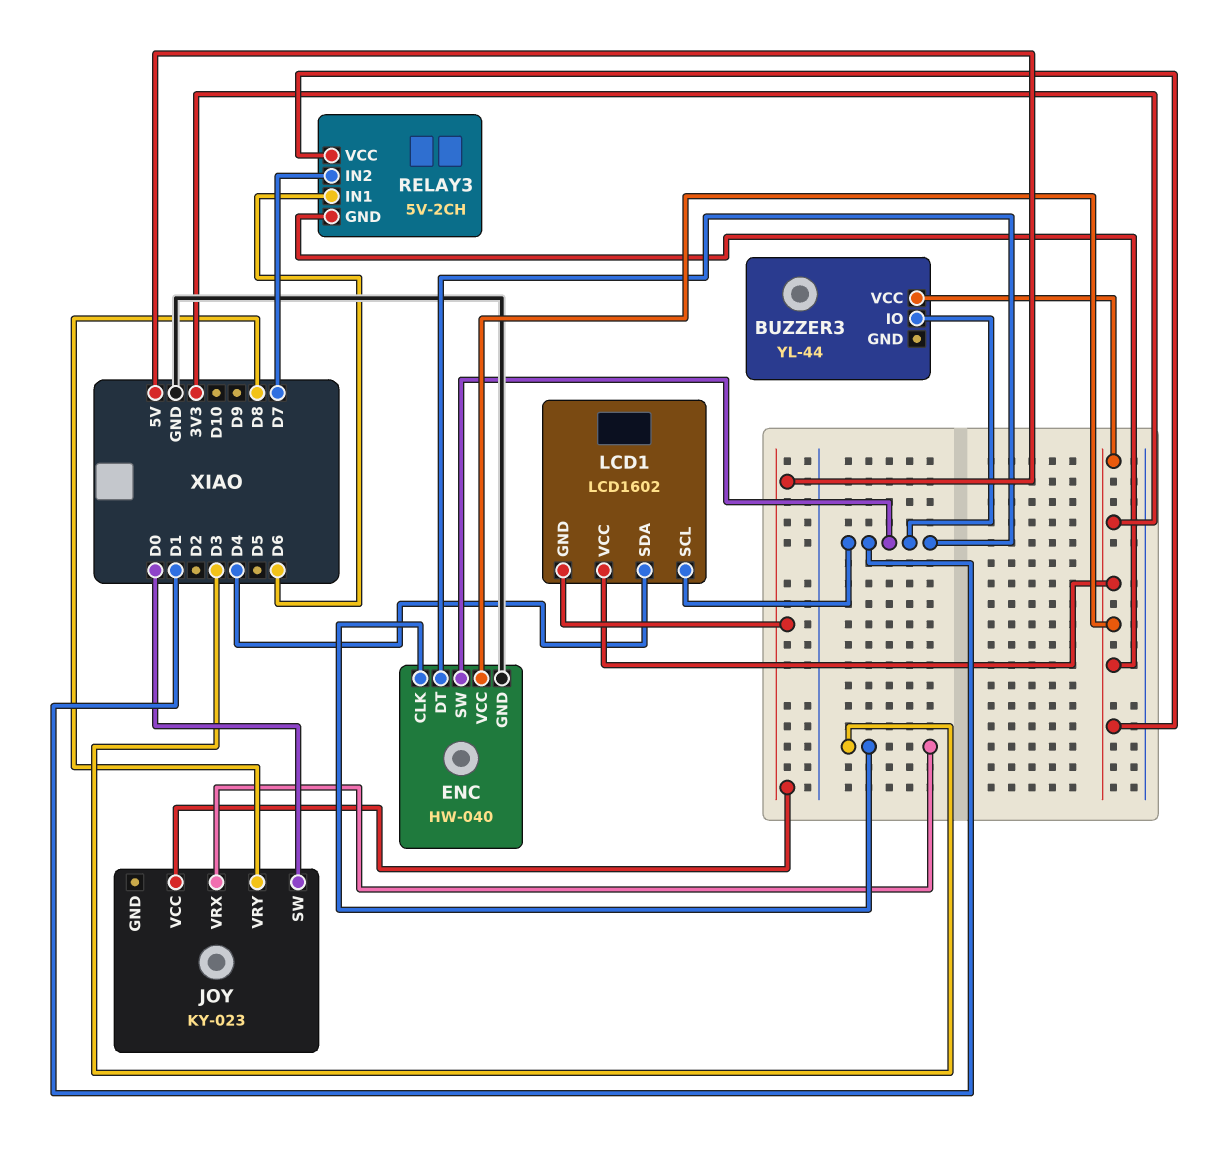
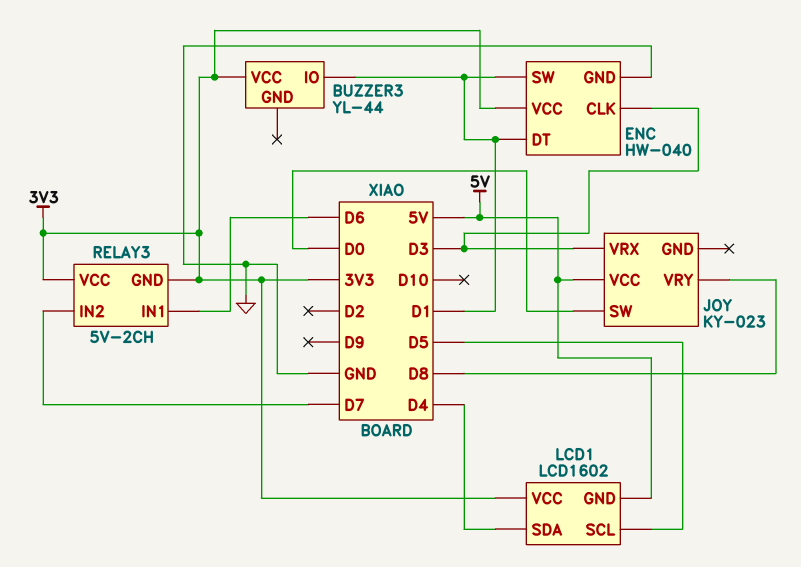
LCD1 pin SCL: D1 -> D5

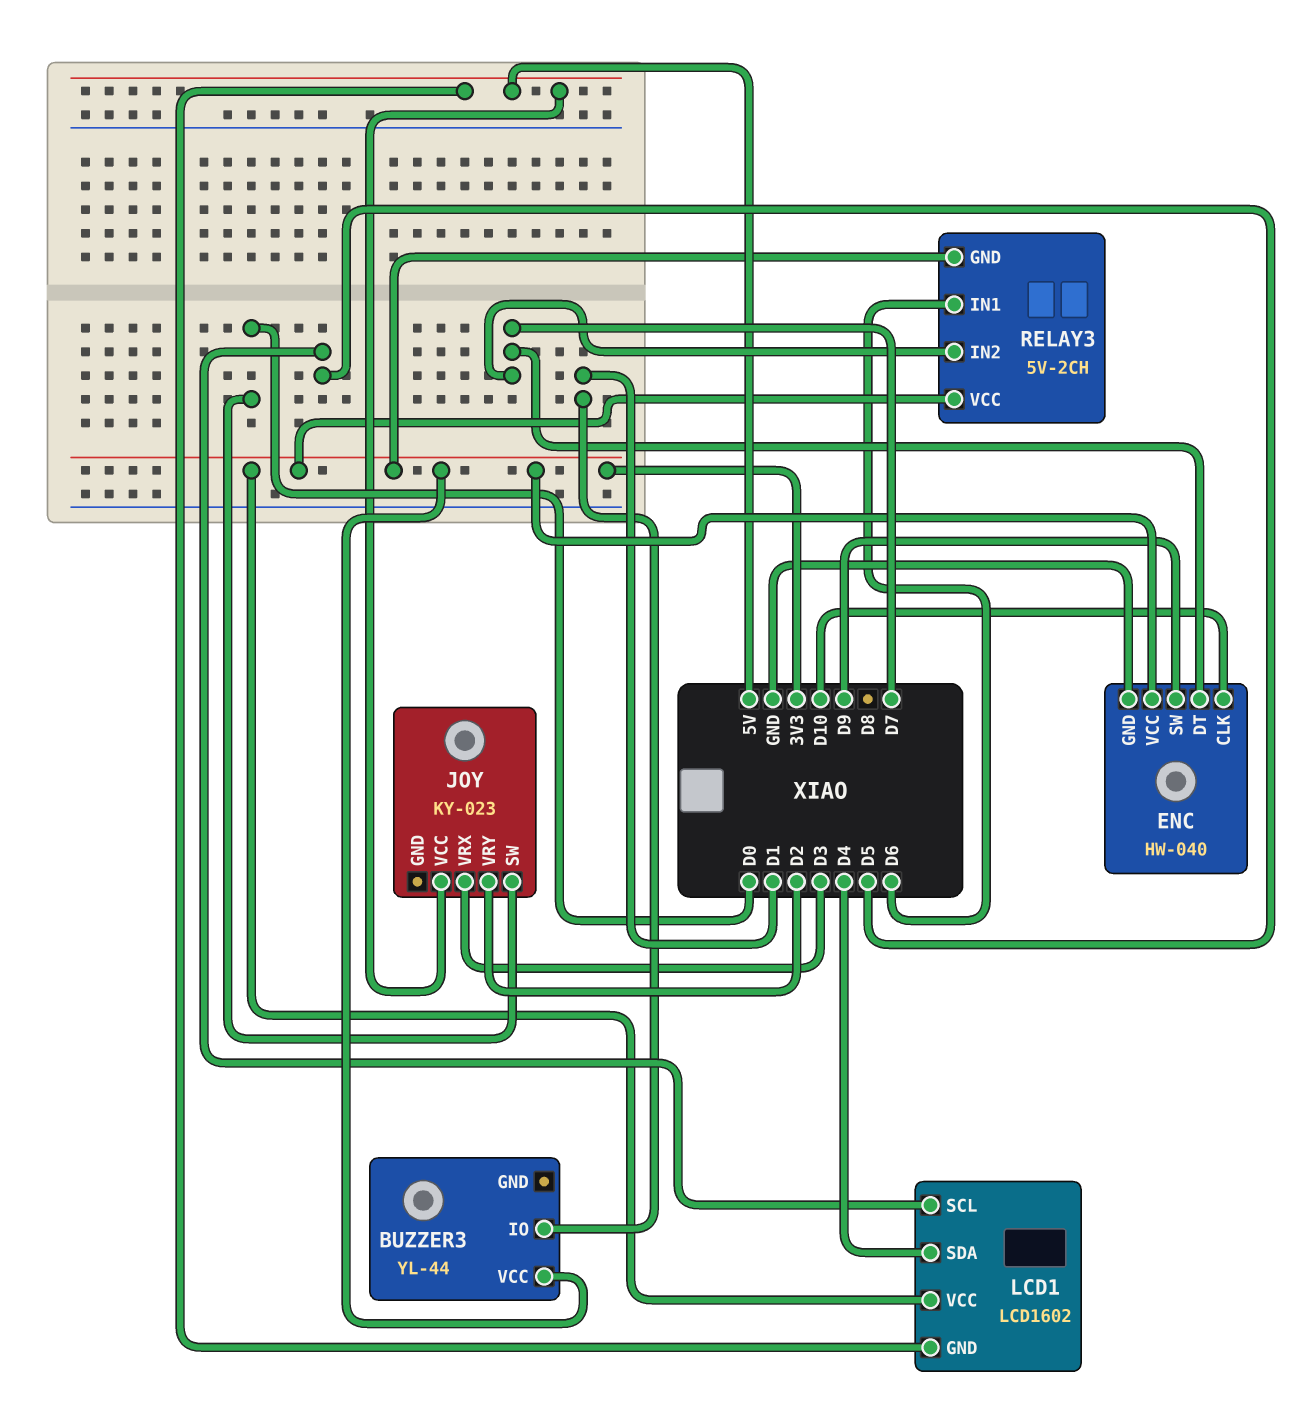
ENC pin CLK: D3 -> D10
ENC pin DT: D1 -> D7
ENC pin SW: D1 -> D9
JOY pin VRY: D8 -> D2

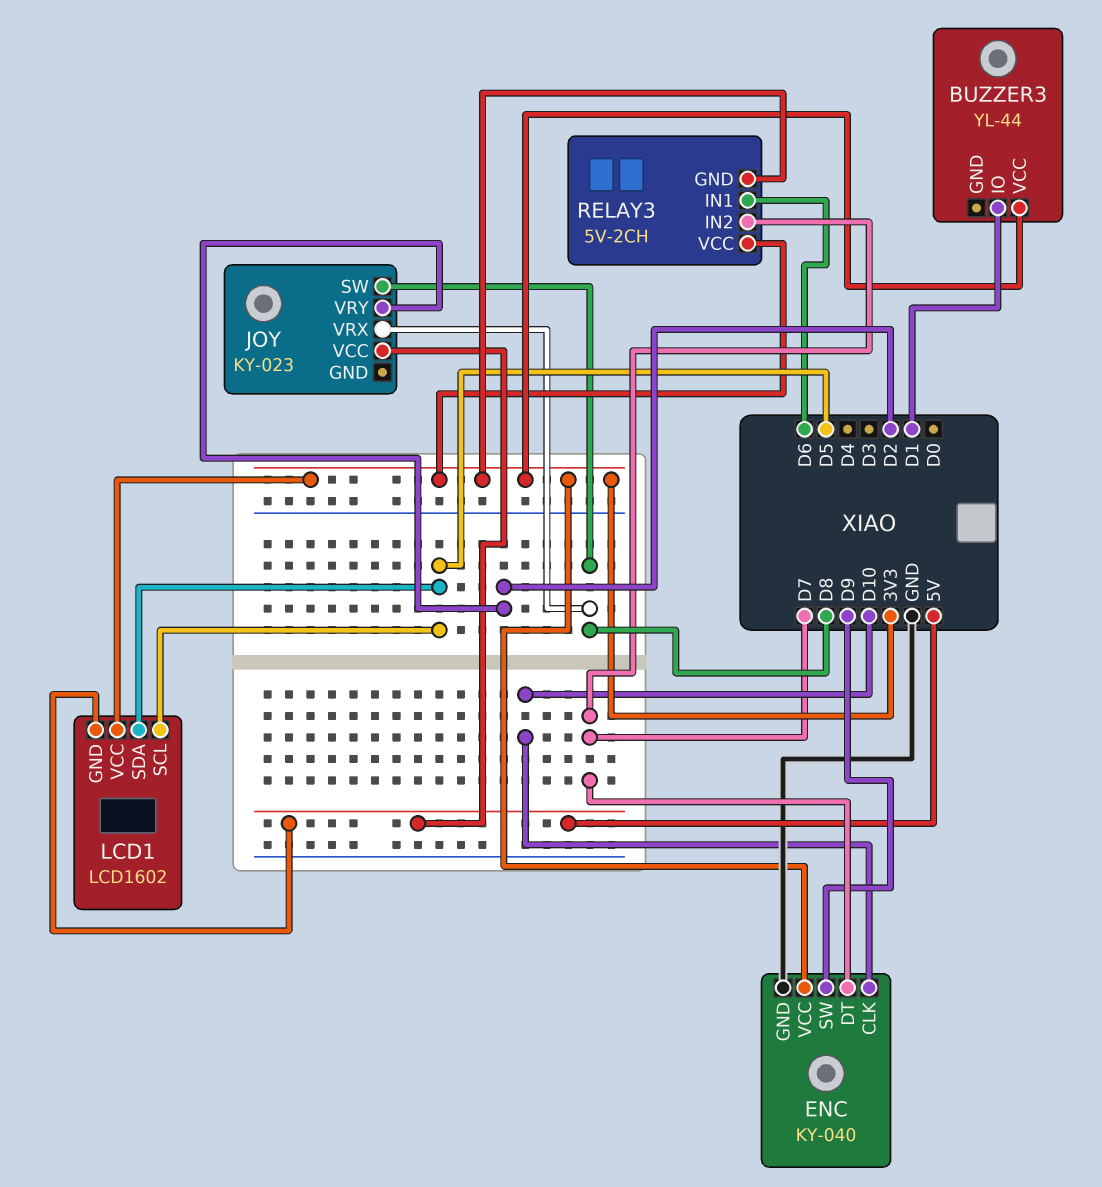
ENC: HW-040 -> KY-040
JOY pin SW: D0 -> D8
JOY pin VRX: D3 -> D8
LCD1 pin SDA: D4 -> D5

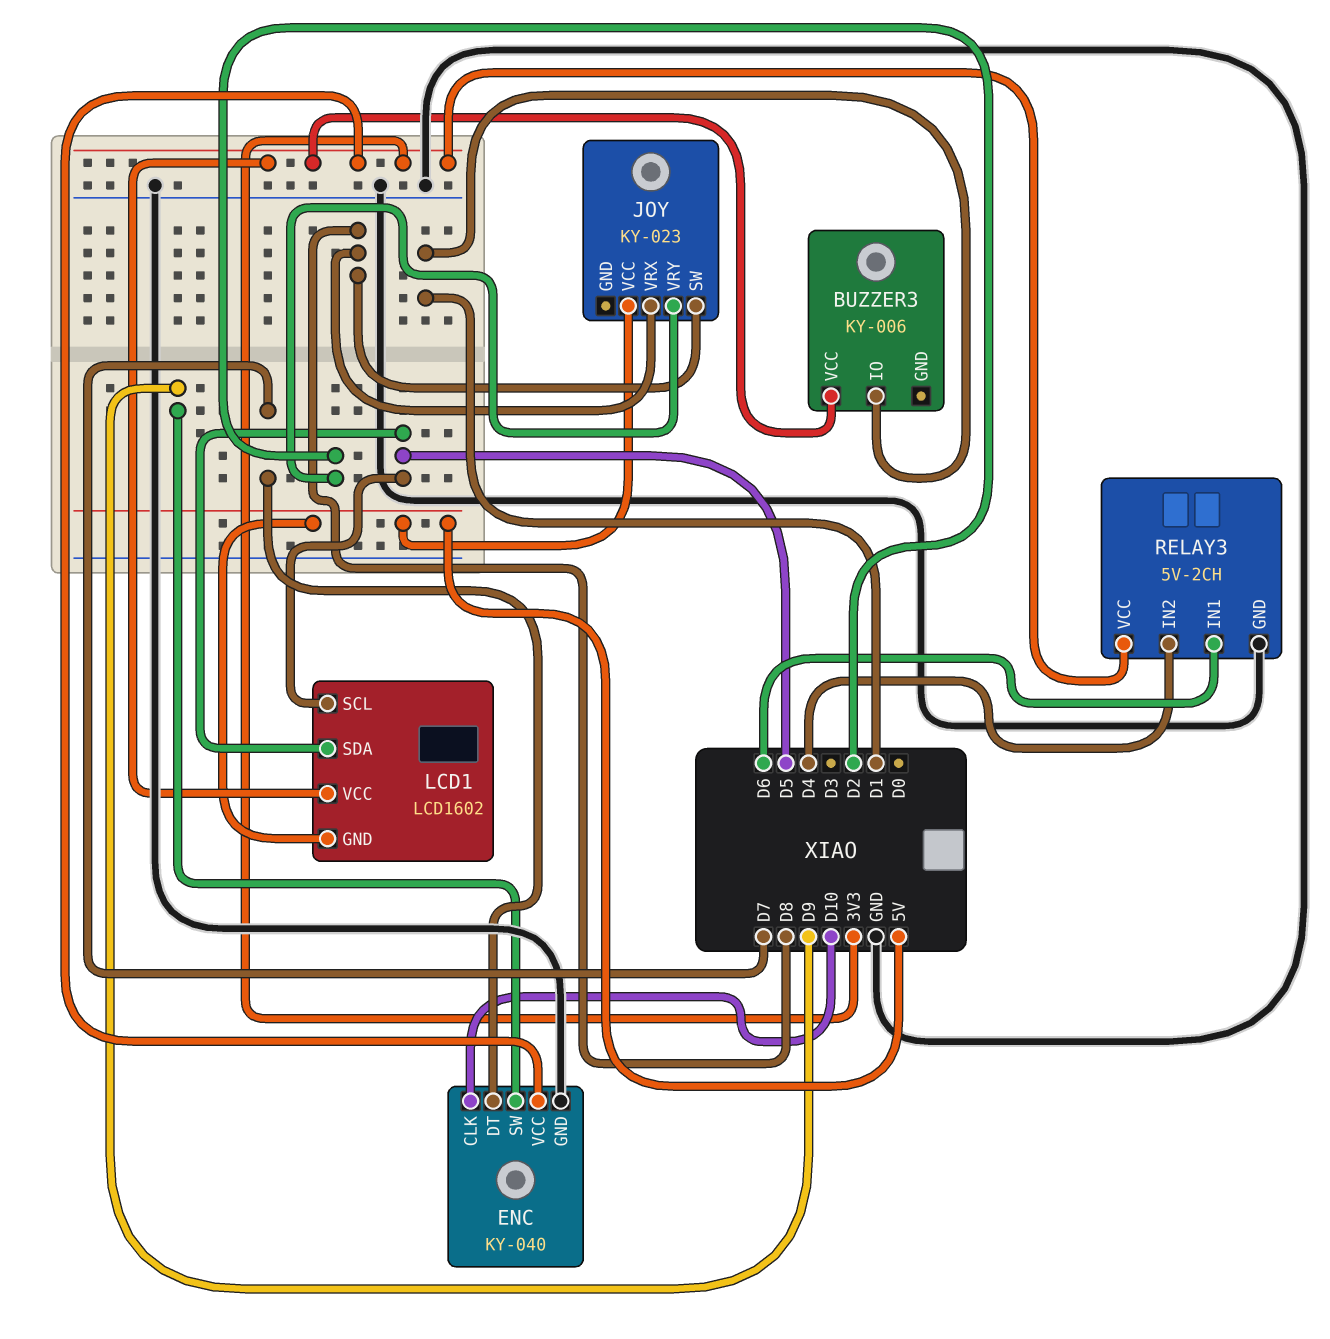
BUZZER3: YL-44 -> KY-006
RELAY3 pin GND: 3V3 -> GND
RELAY3 pin IN2: D7 -> D4

